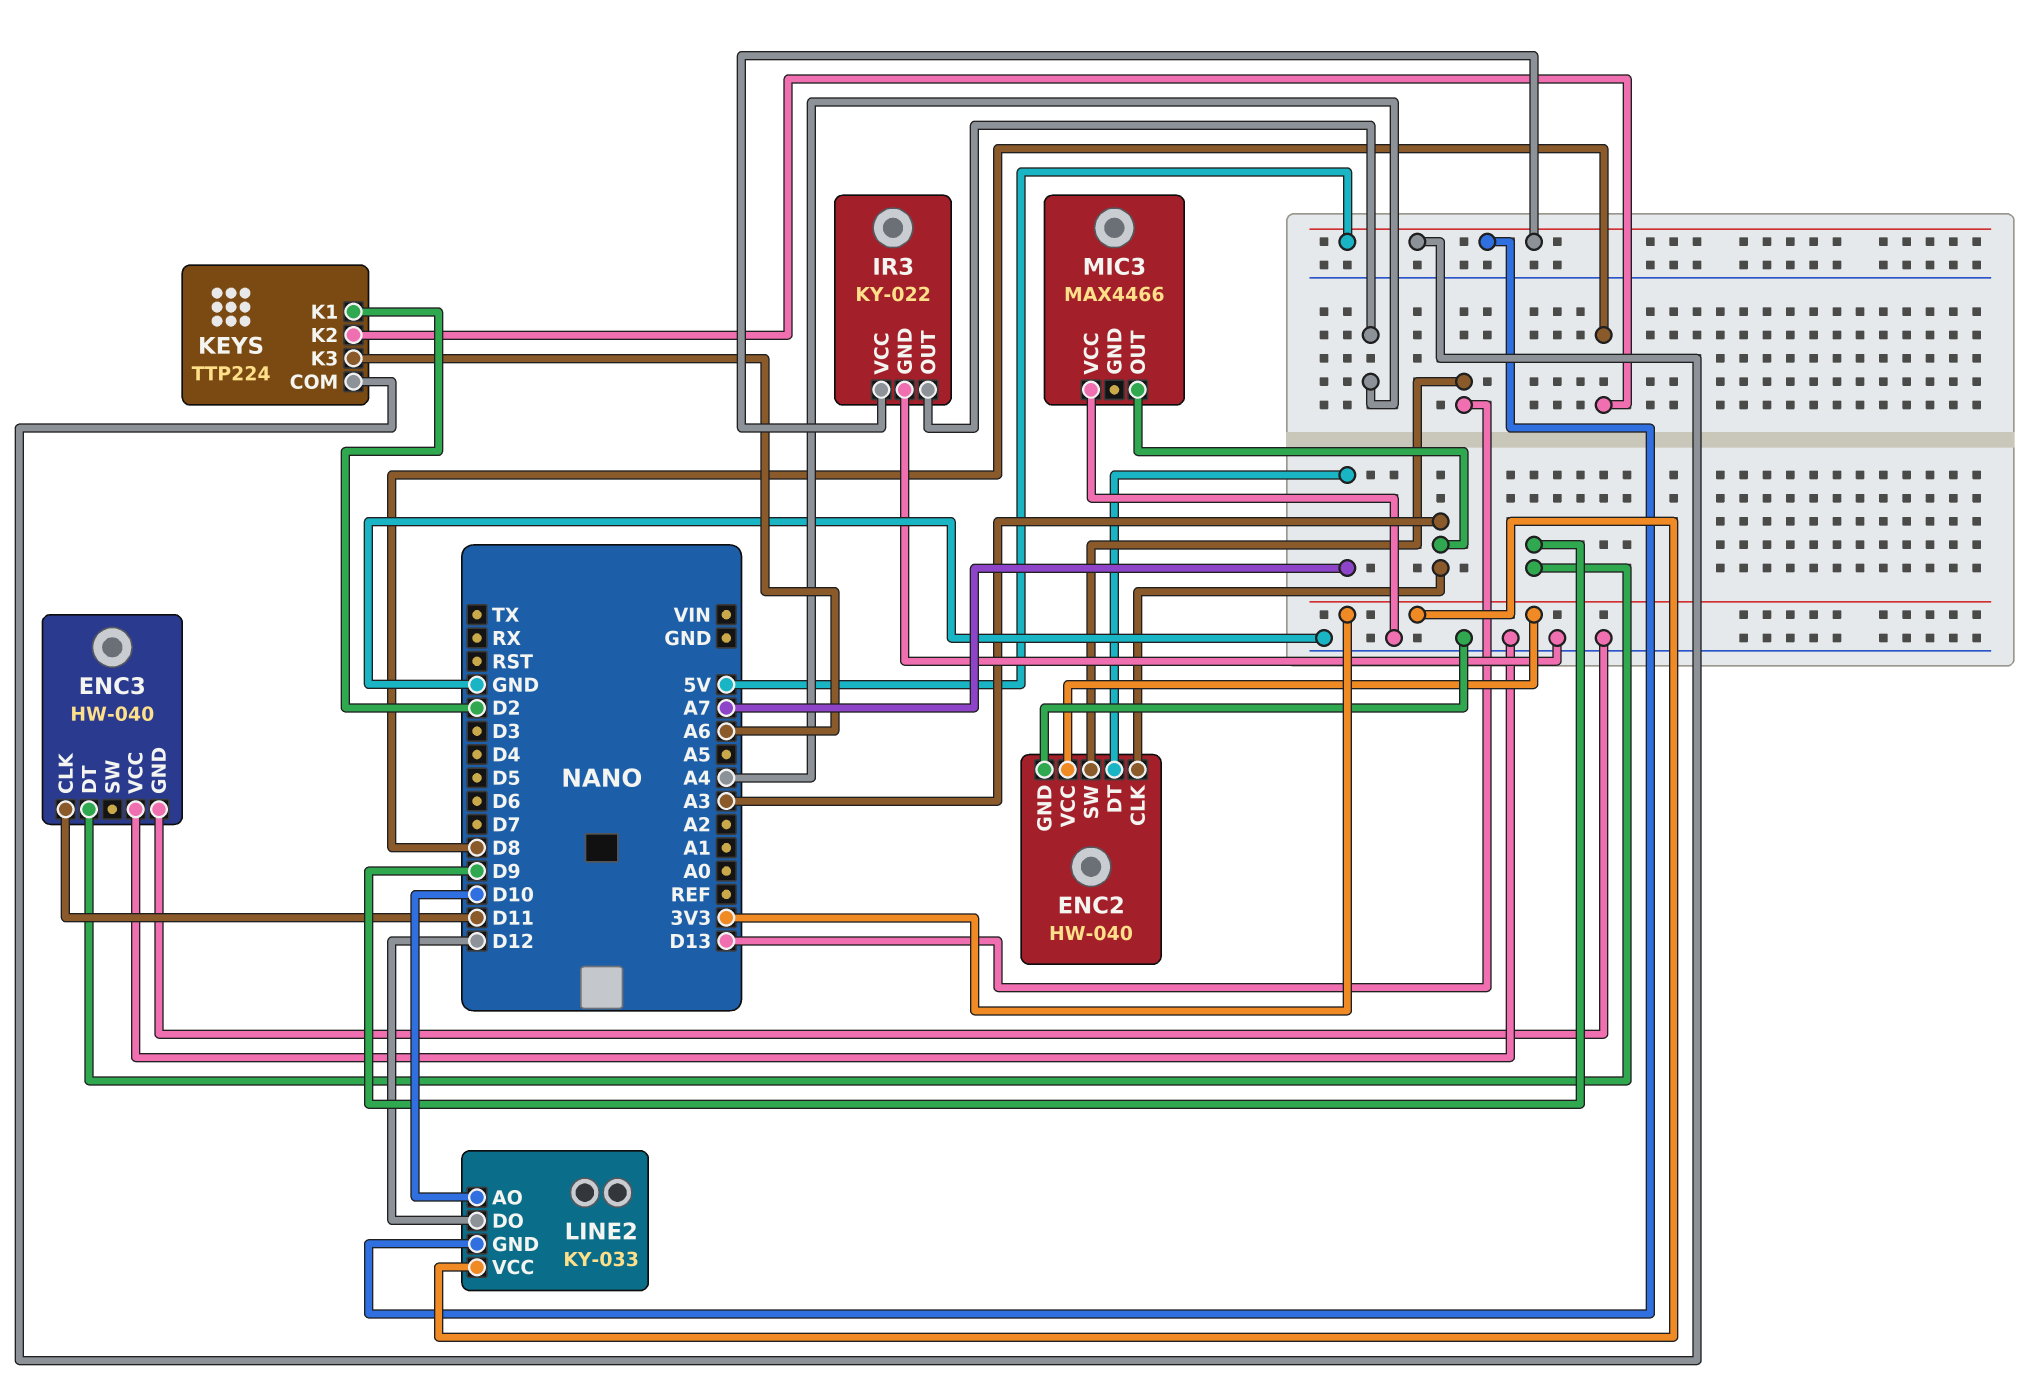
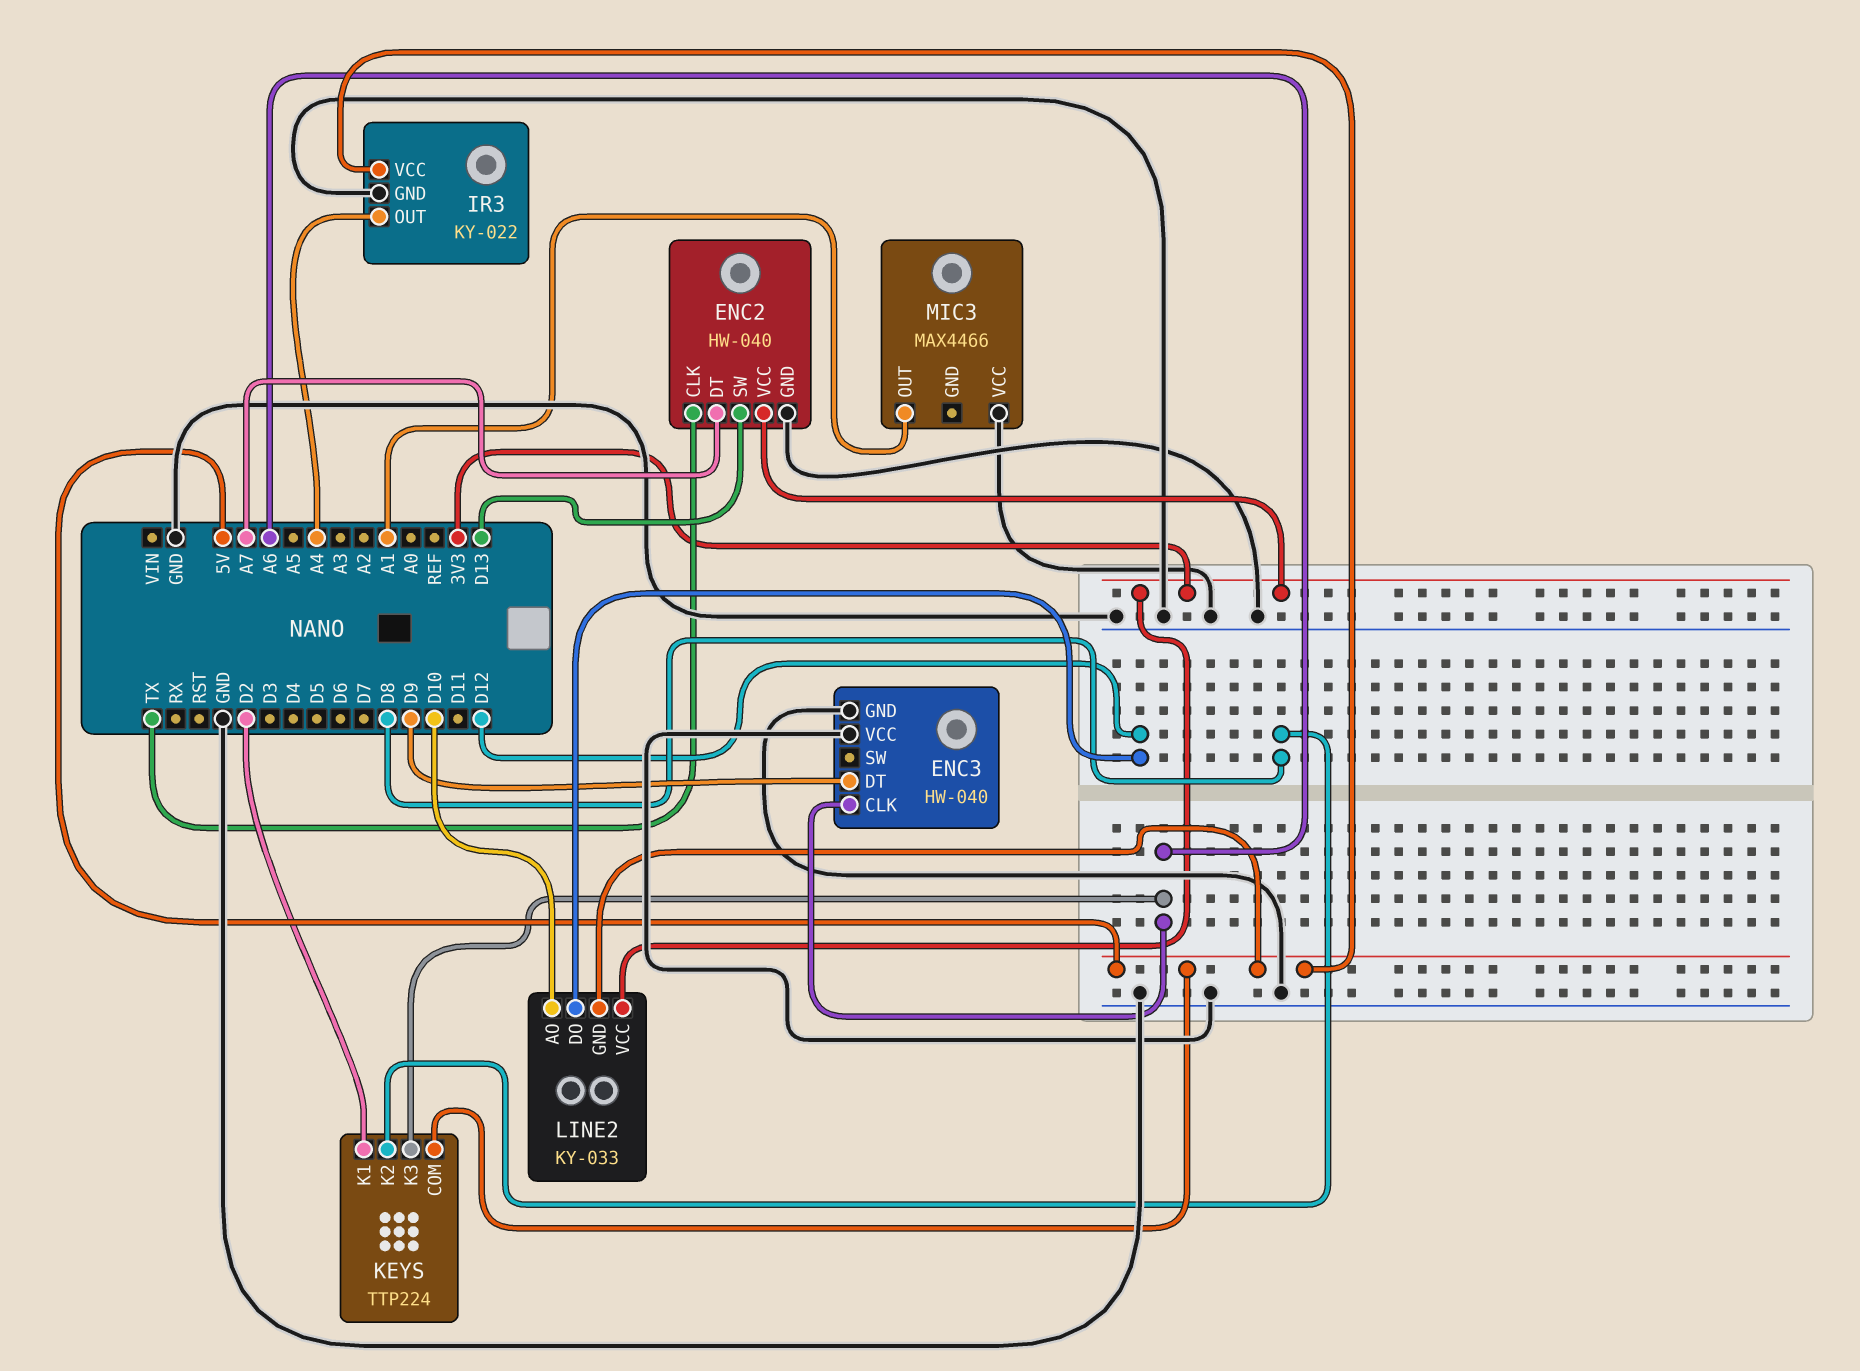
ENC2 pin CLK: A3 -> TX
ENC3 pin CLK: D11 -> A6
MIC3 pin OUT: A3 -> A1

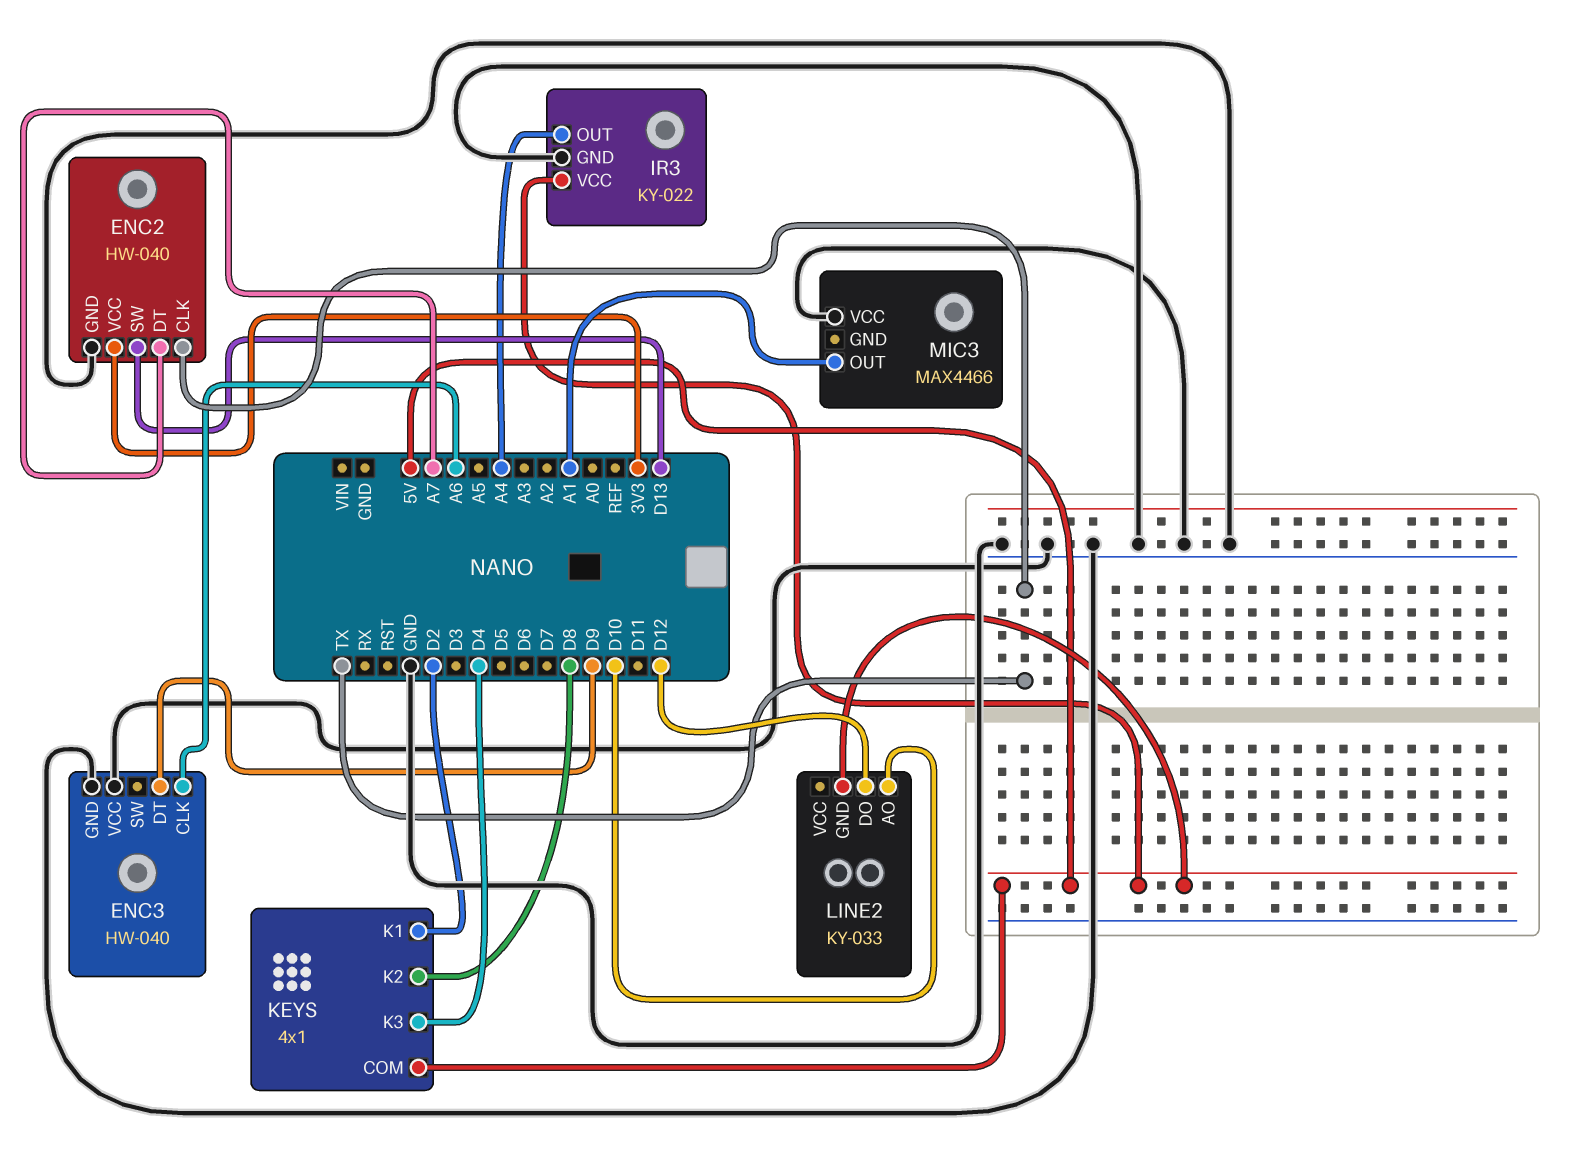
KEYS: TTP224 -> 4x1
KEYS pin K3: A6 -> D4
LINE2 pin VCC: 3V3 -> none

